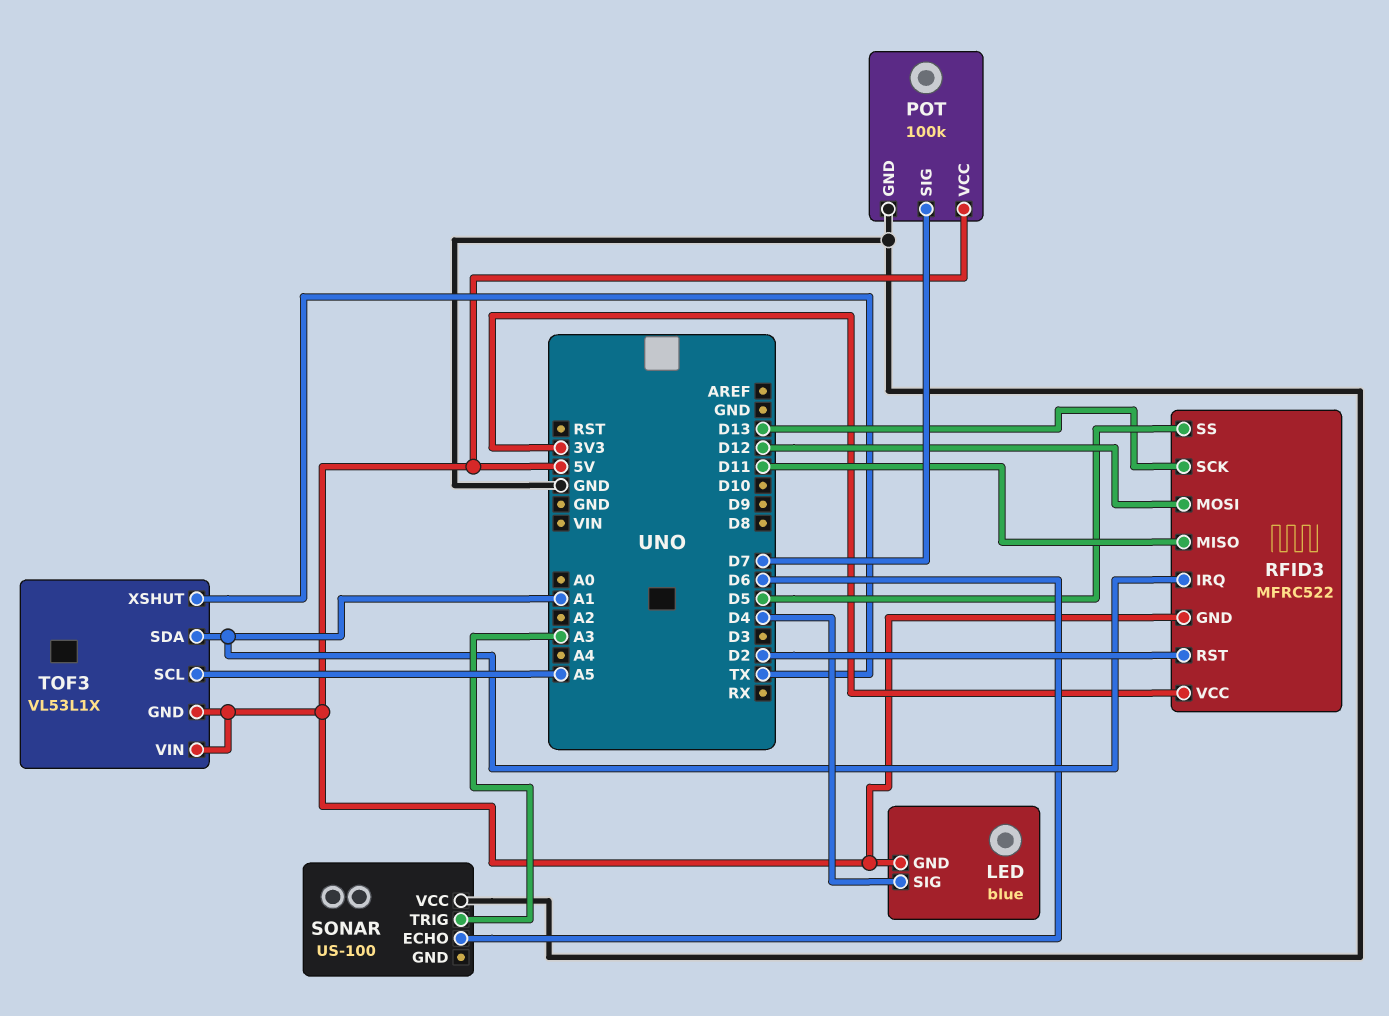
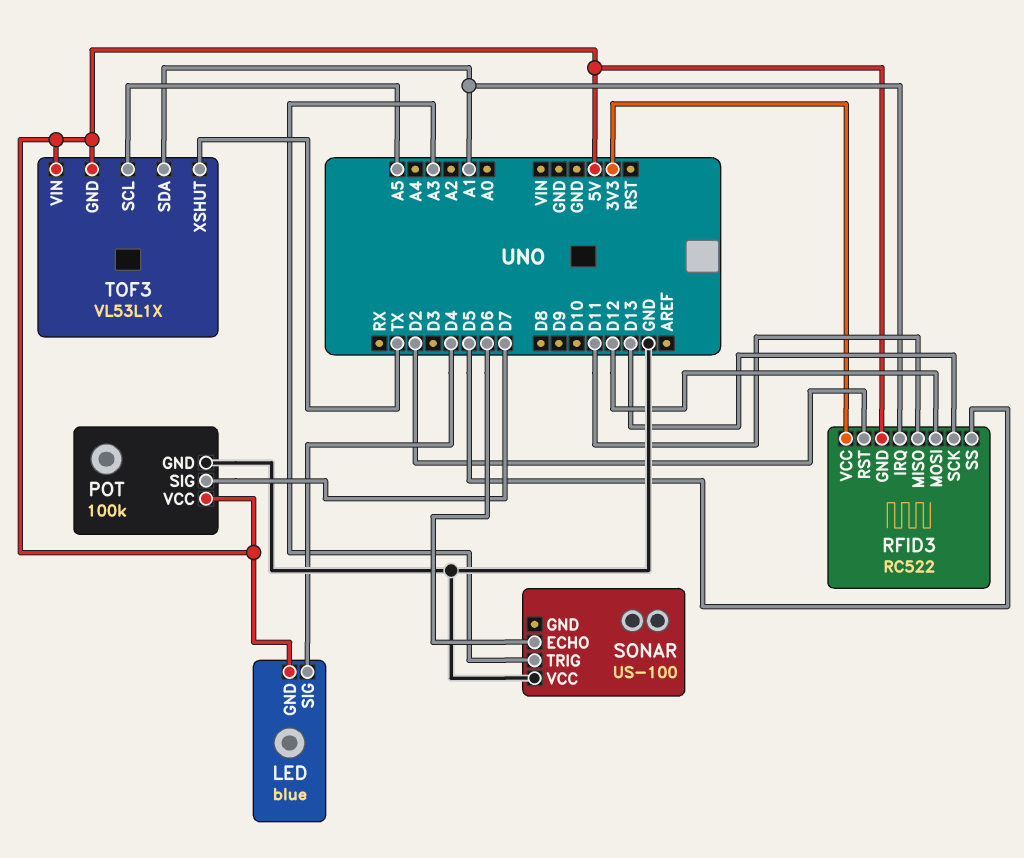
RFID3: MFRC522 -> RC522

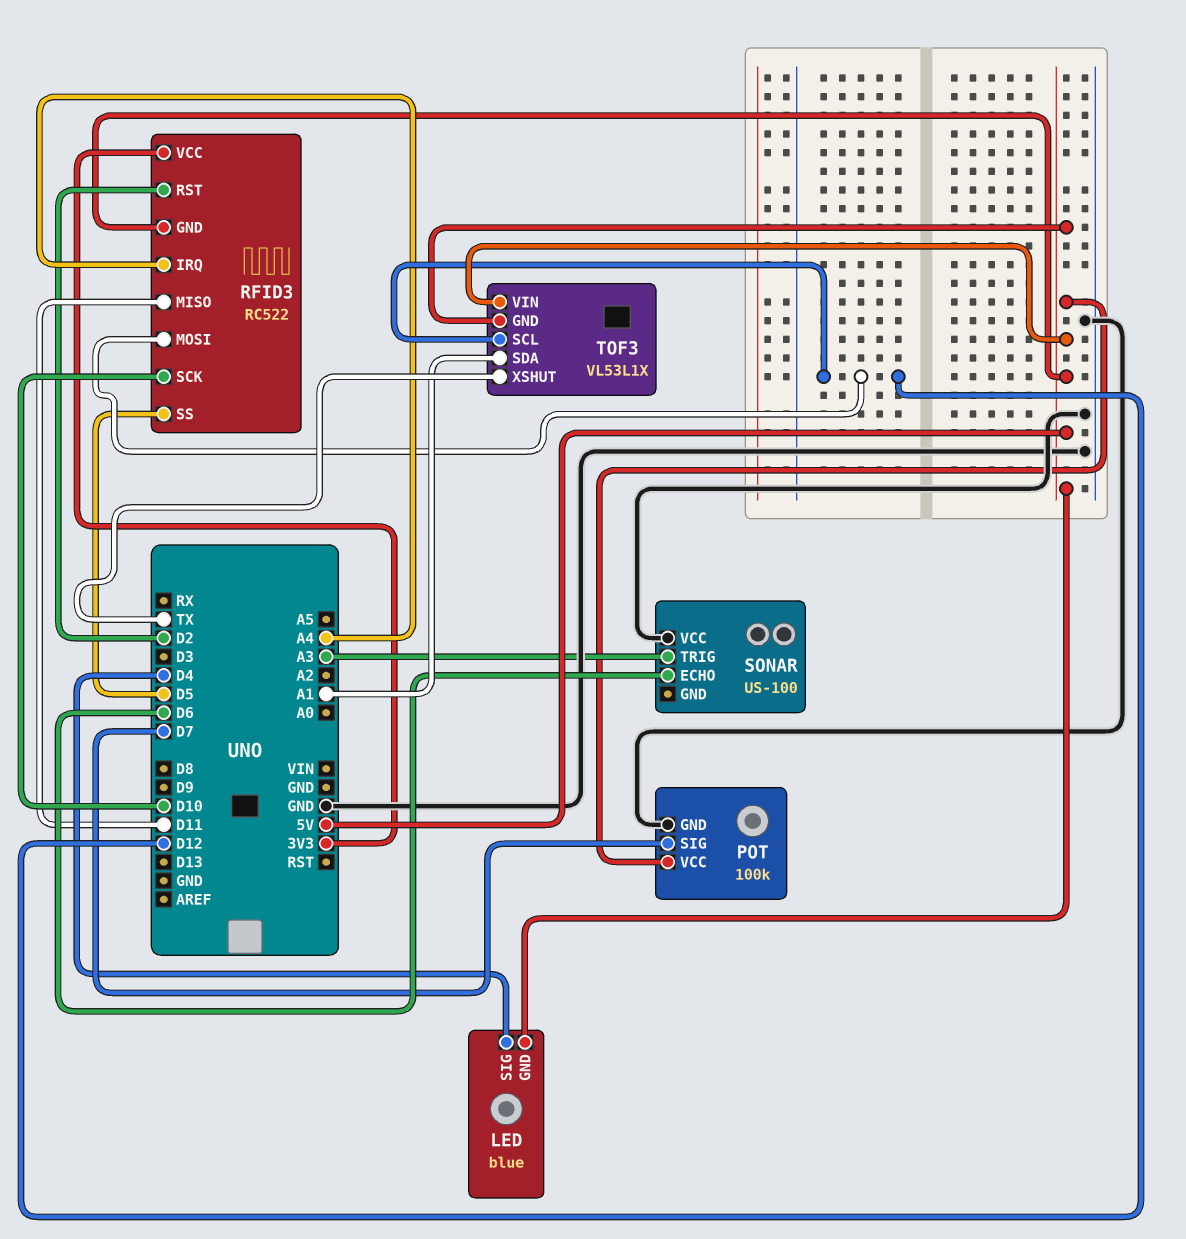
RFID3 pin IRQ: A1 -> A4
RFID3 pin SCK: D13 -> D10
TOF3 pin SCL: A5 -> D12

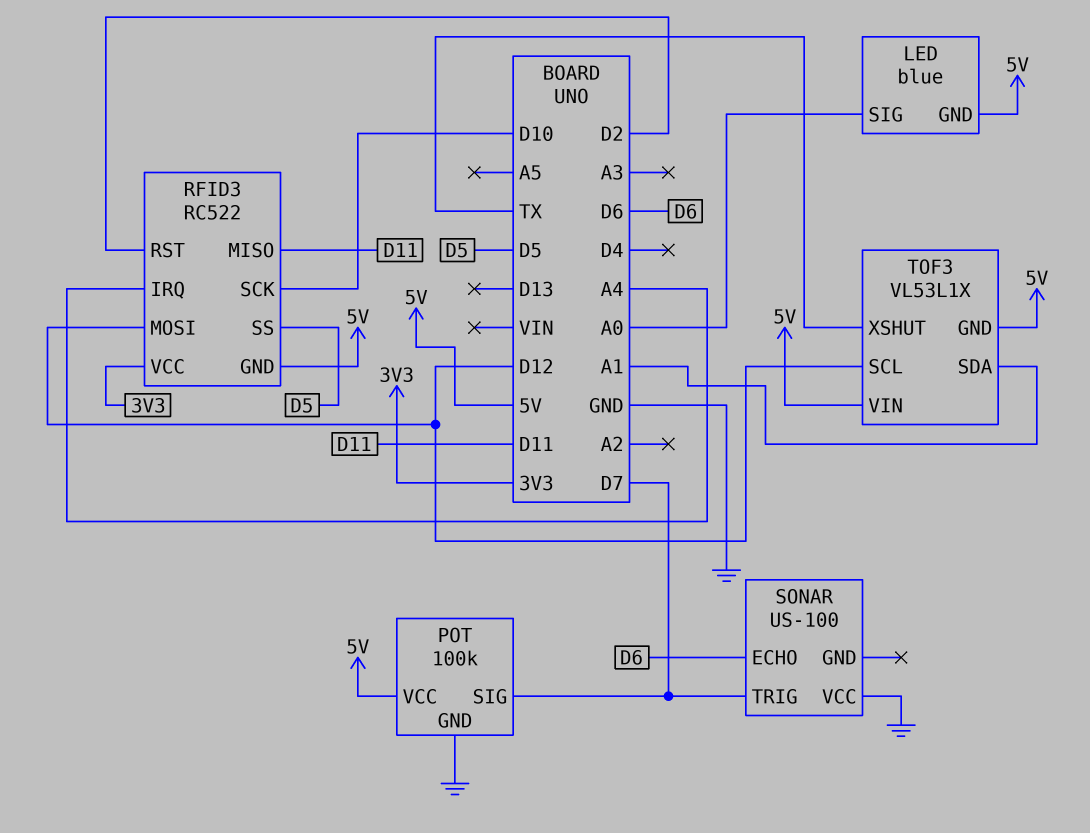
LED pin SIG: D4 -> A0
SONAR pin TRIG: A3 -> D7

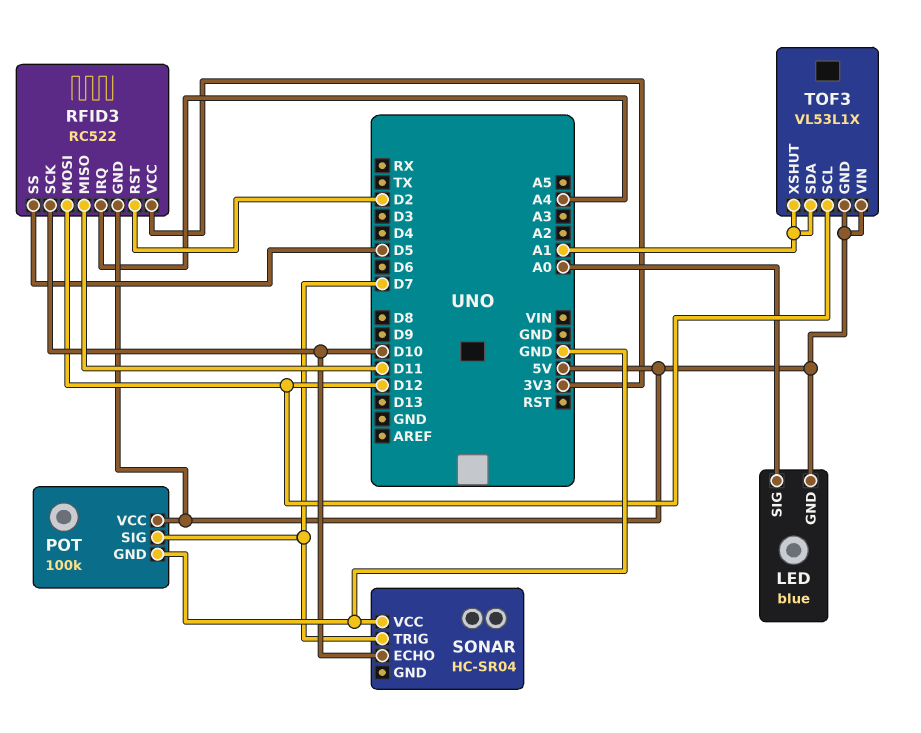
SONAR: US-100 -> HC-SR04
SONAR pin ECHO: D6 -> D10
TOF3 pin XSHUT: TX -> A1

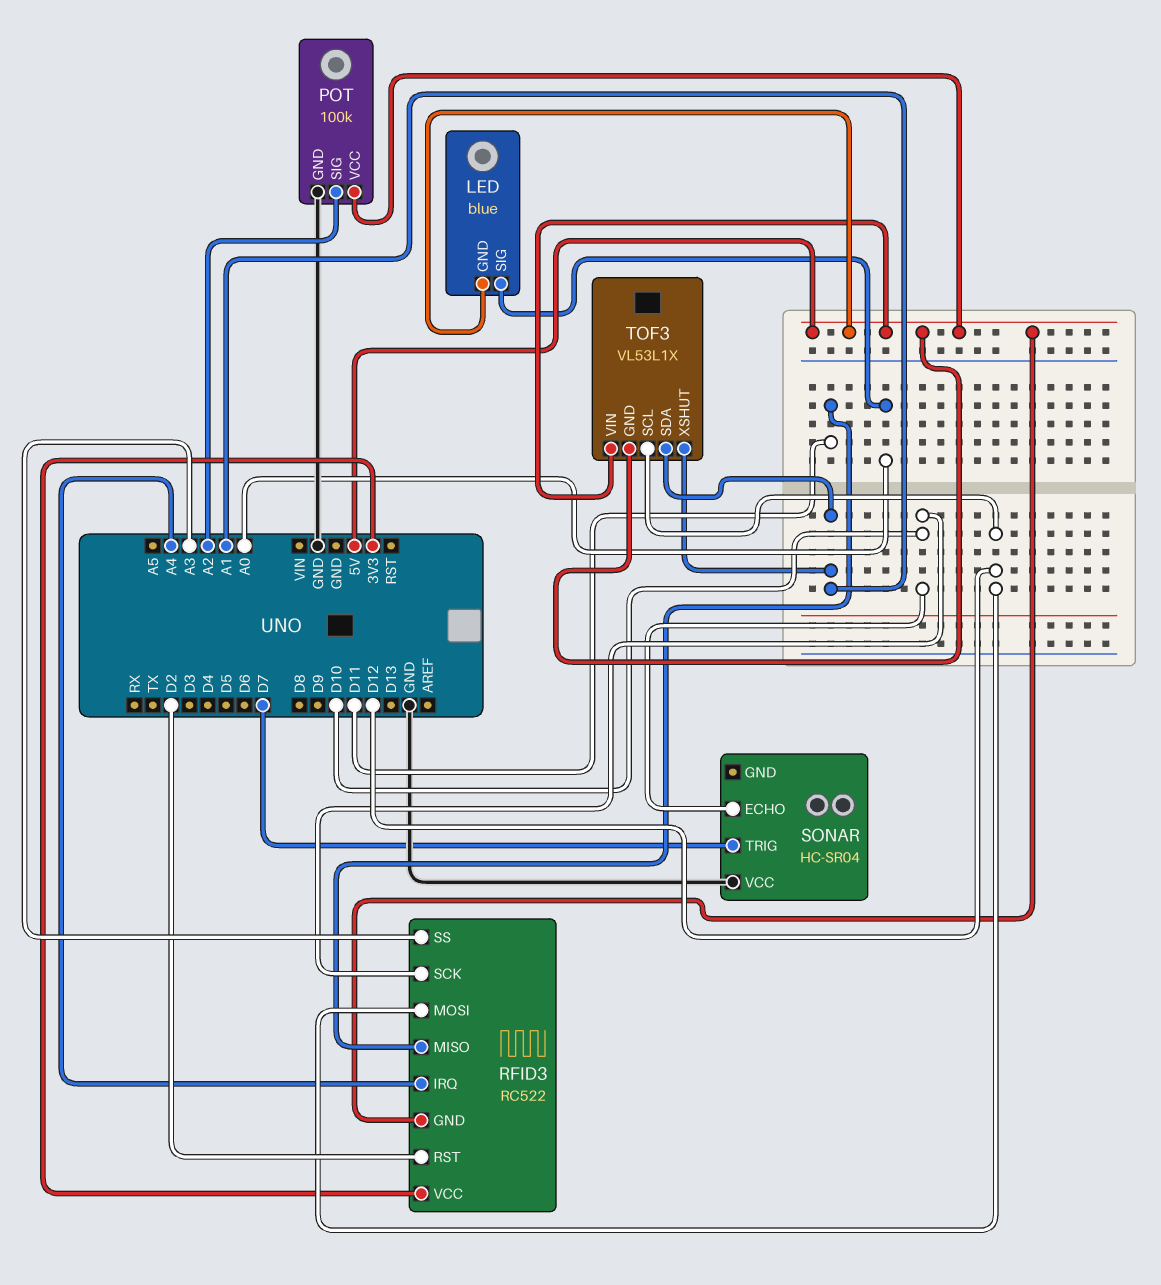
POT pin SIG: D7 -> A2
RFID3 pin SS: D5 -> A3

